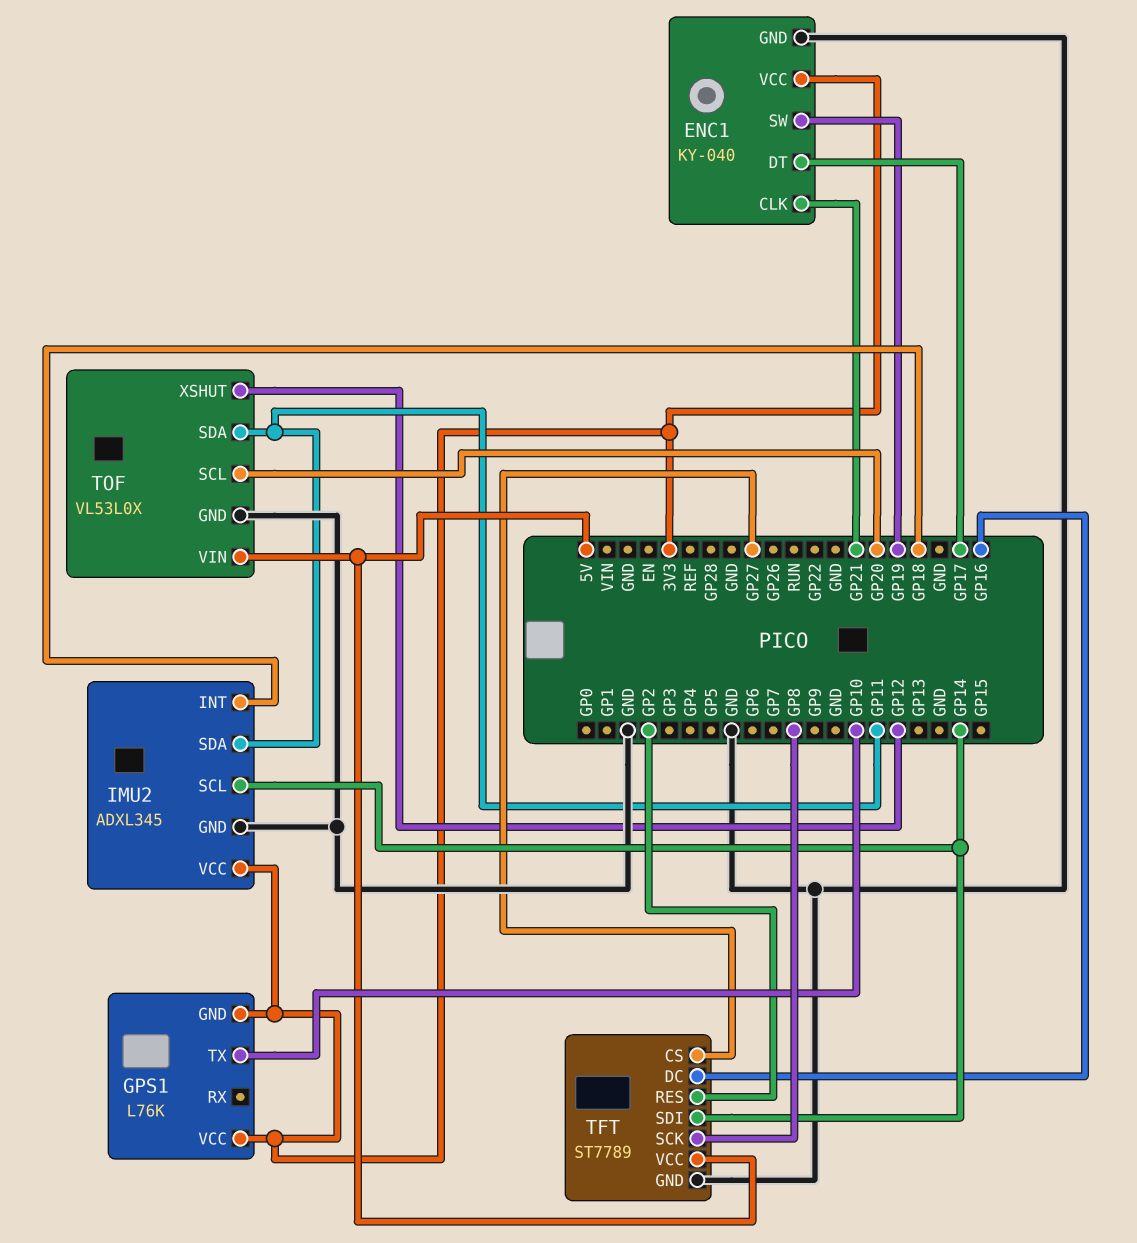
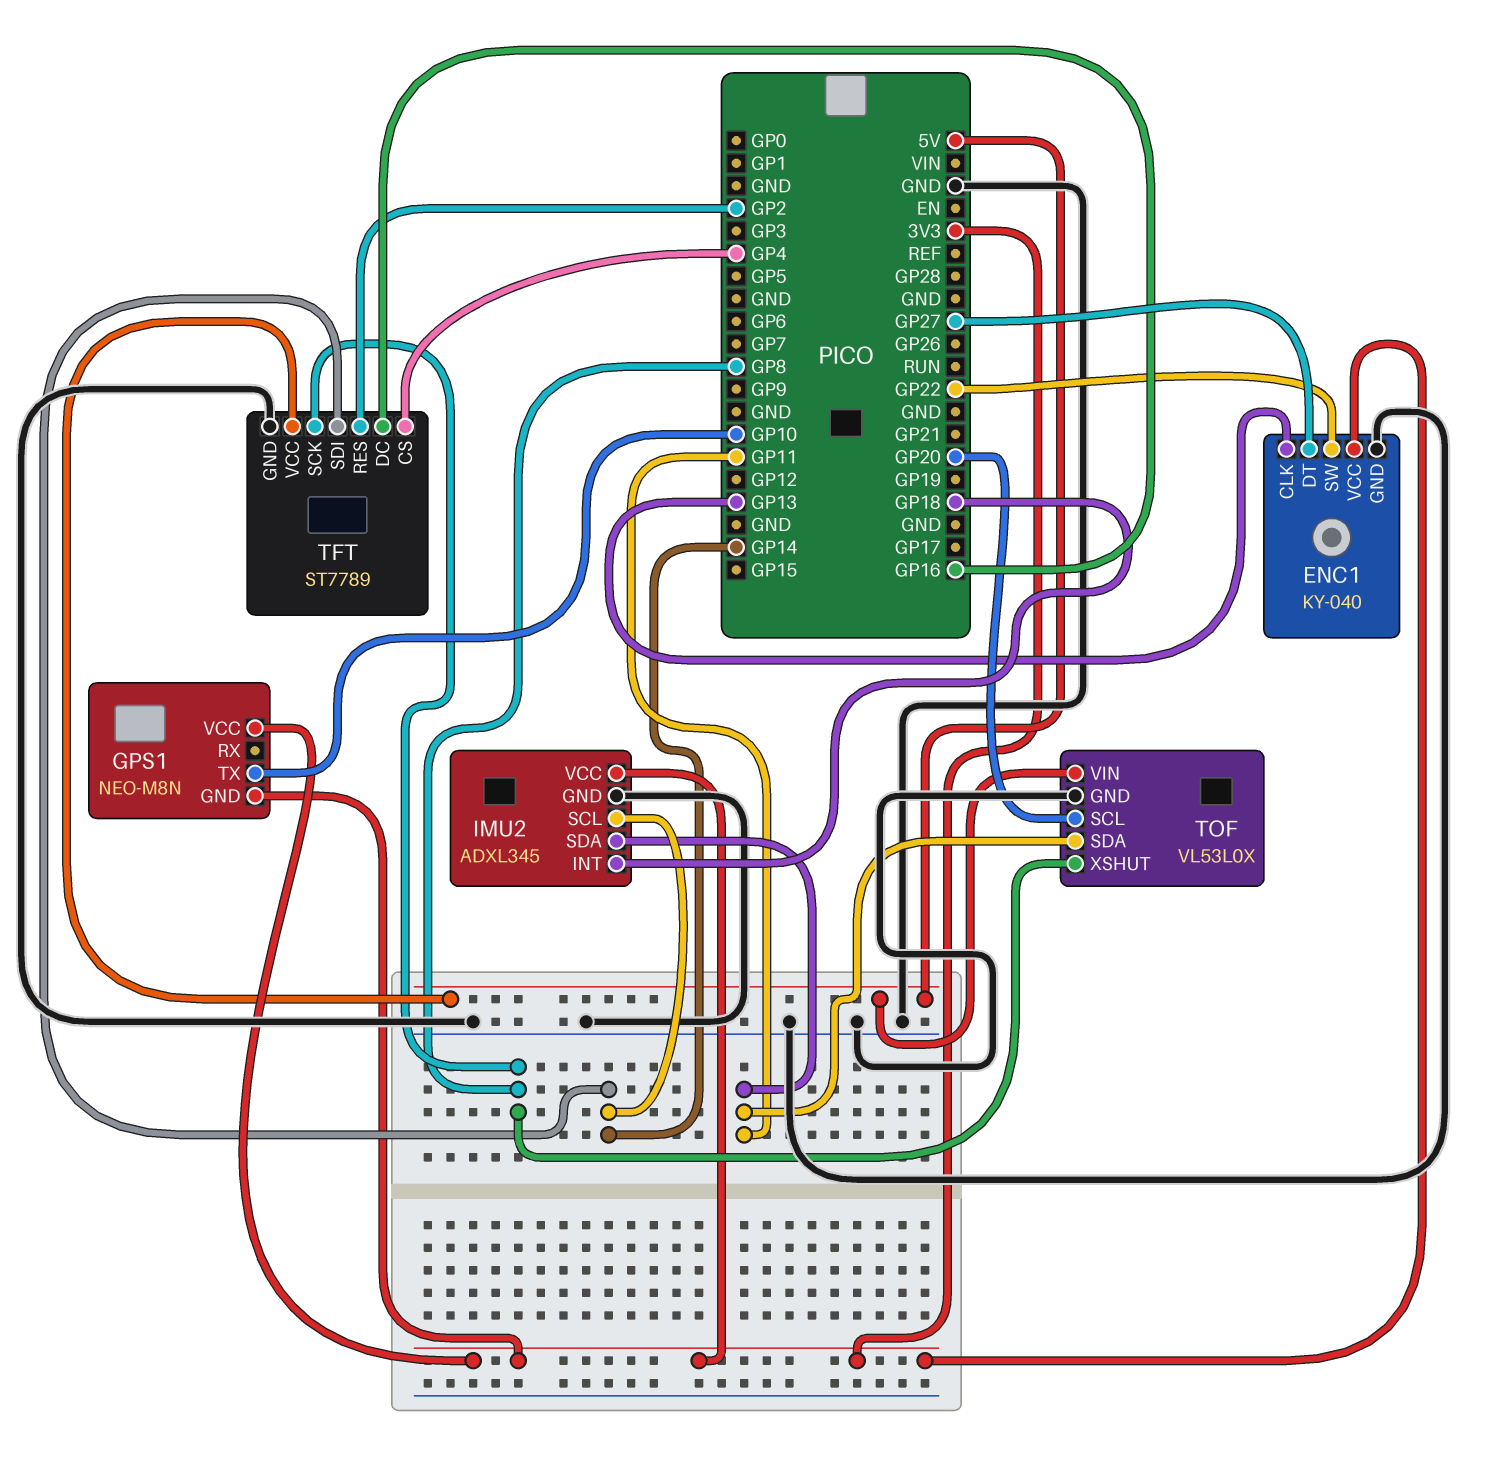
ENC1 pin CLK: GP21 -> GP13
ENC1 pin DT: GP17 -> GP27
ENC1 pin SW: GP19 -> GP22
GPS1: L76K -> NEO-M8N
TFT pin CS: GP27 -> GP4
TOF pin XSHUT: GP12 -> GP8

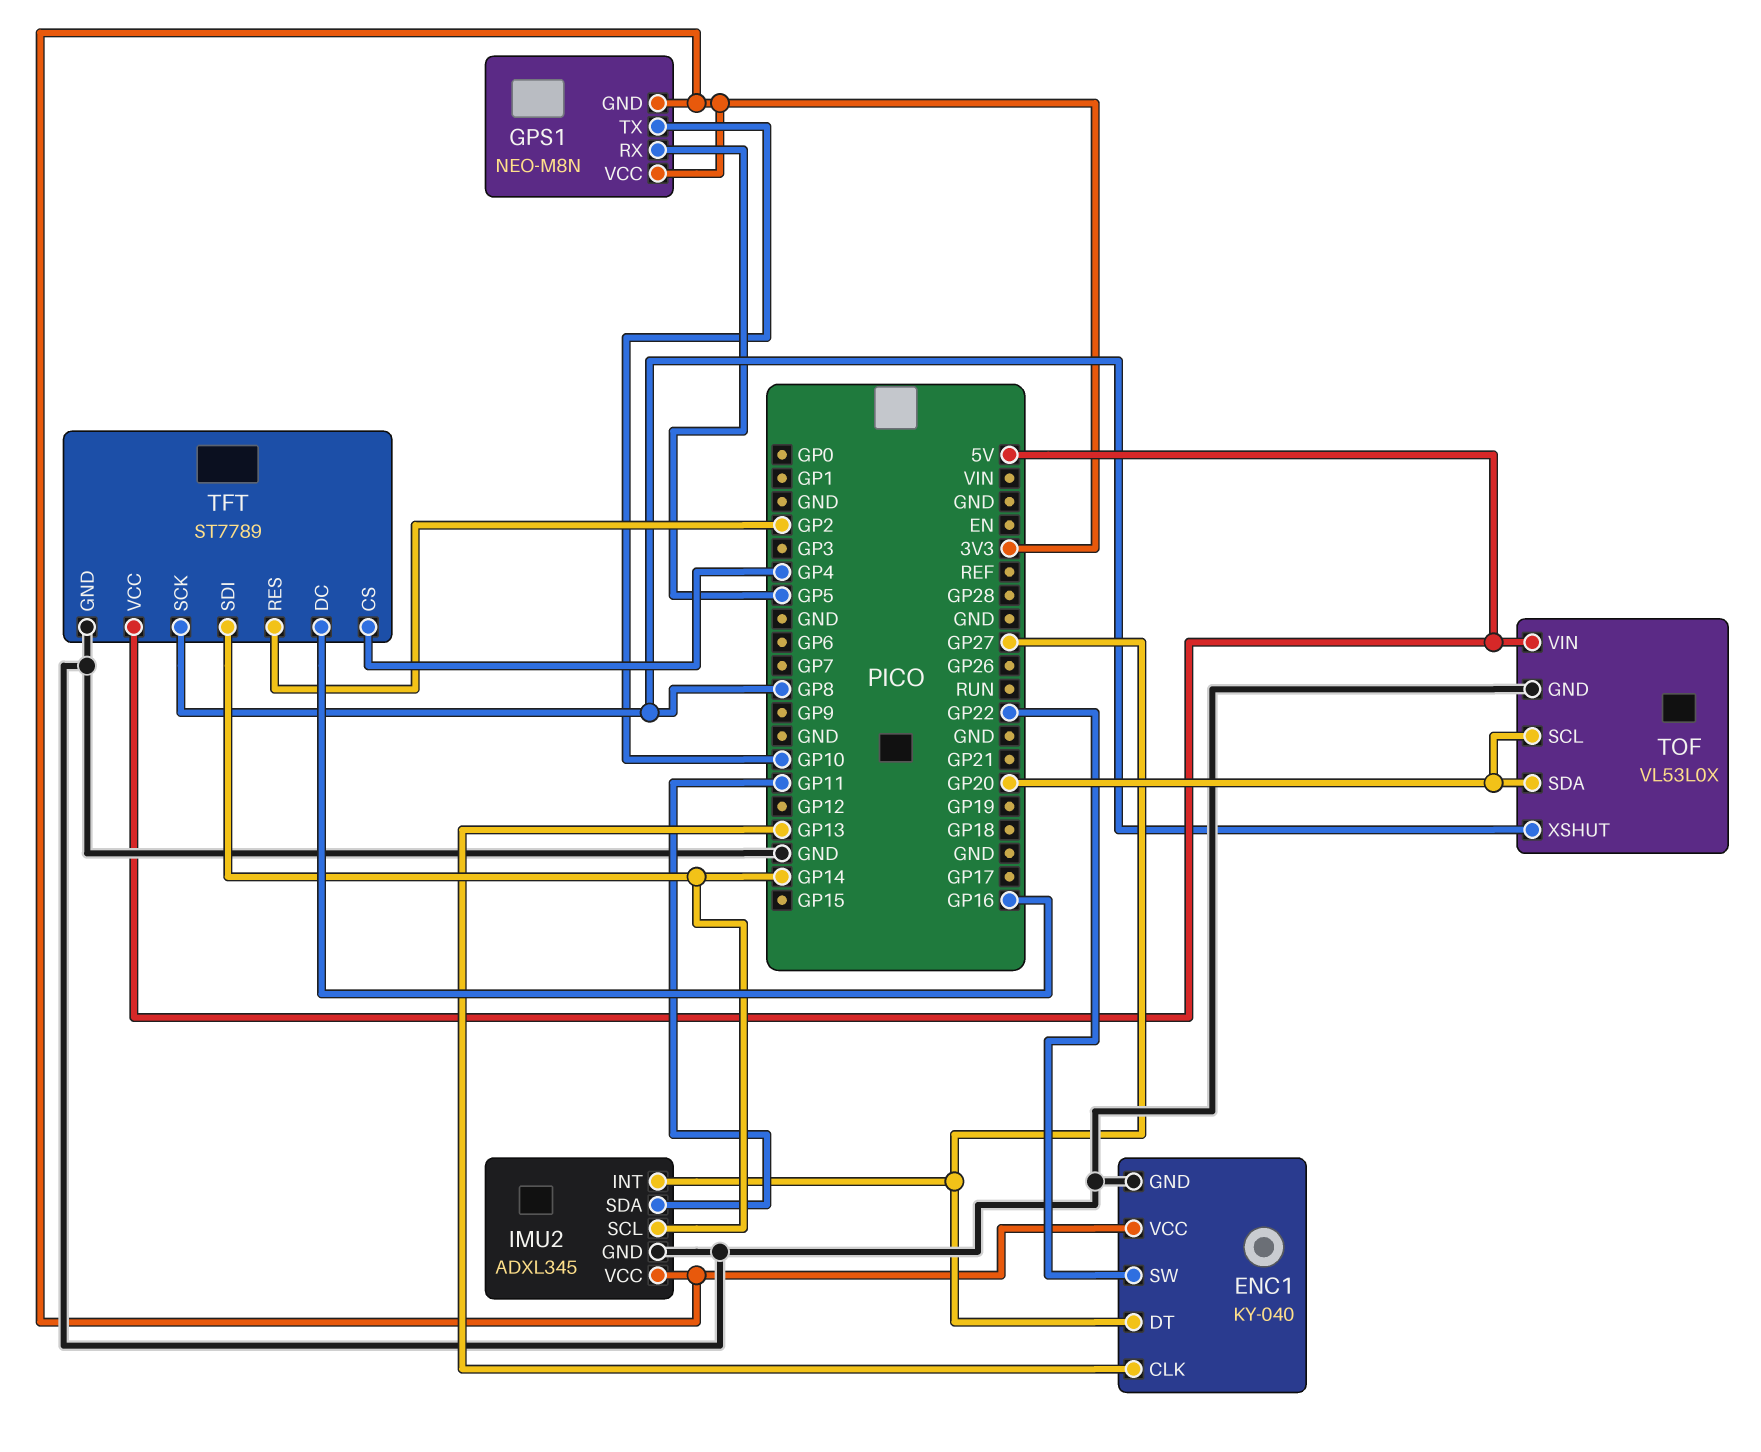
GPS1 pin RX: none -> GP5
IMU2 pin INT: GP18 -> GP27
TOF pin SDA: GP11 -> GP20

